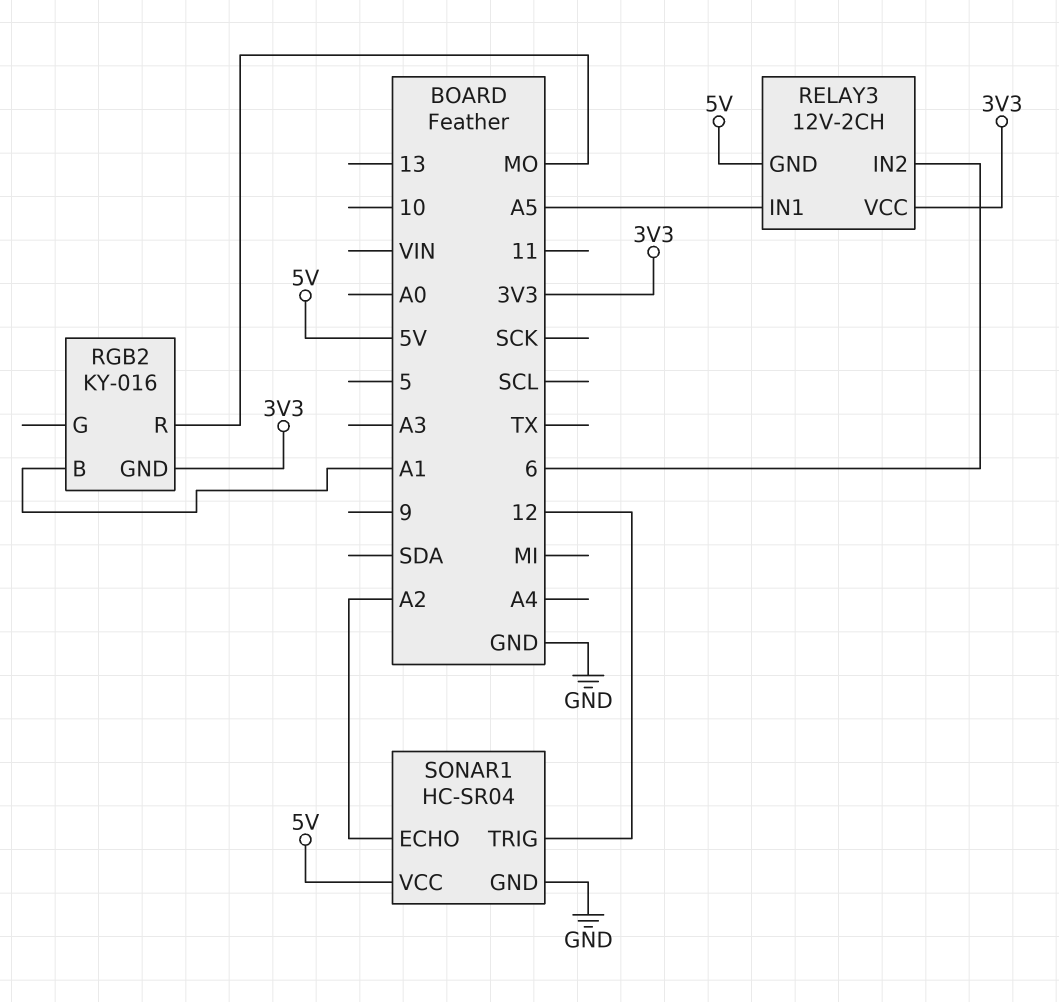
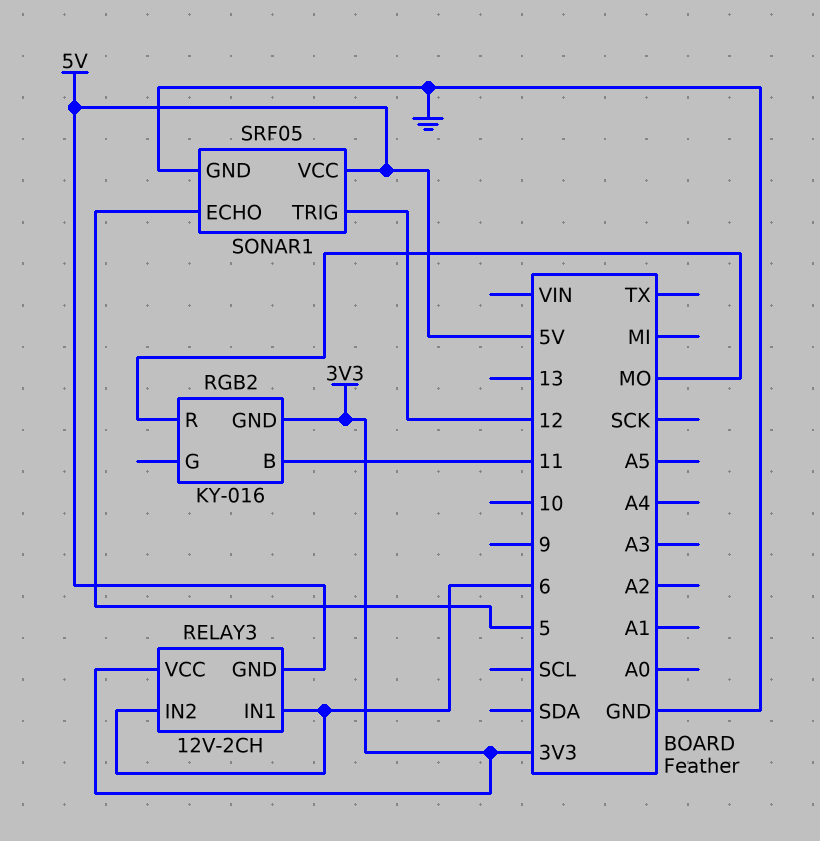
RELAY3 pin IN1: A5 -> 6
RGB2 pin B: A1 -> 11
SONAR1: HC-SR04 -> SRF05
SONAR1 pin ECHO: A2 -> 5

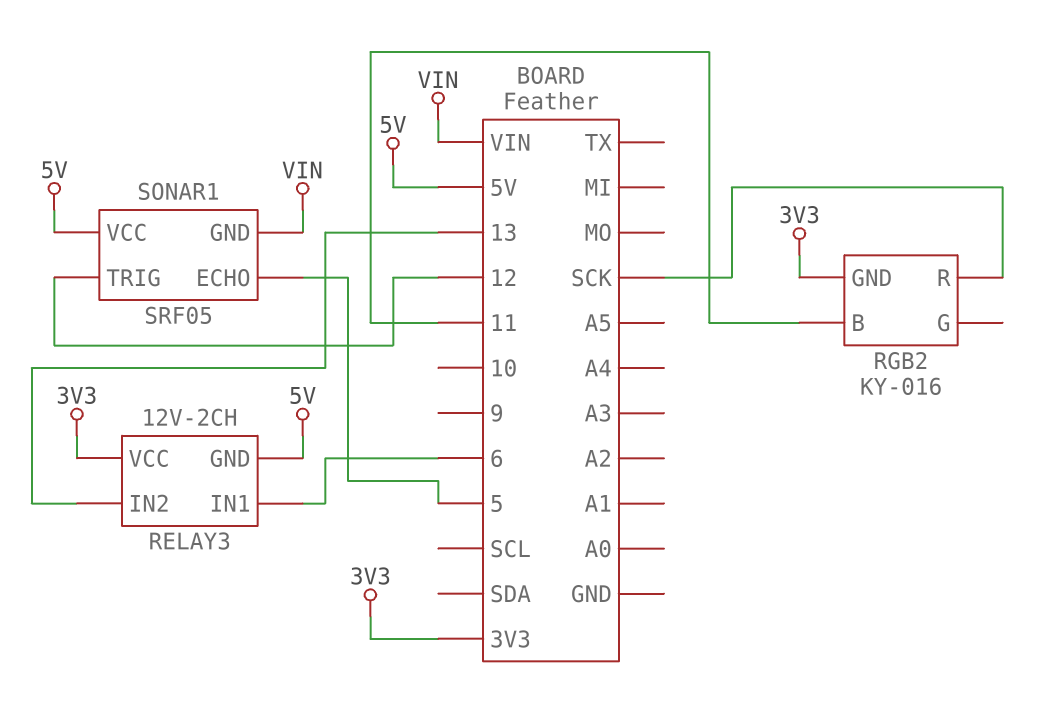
RELAY3 pin IN2: 6 -> 13
RGB2 pin R: MO -> SCK
SONAR1 pin GND: GND -> VIN

